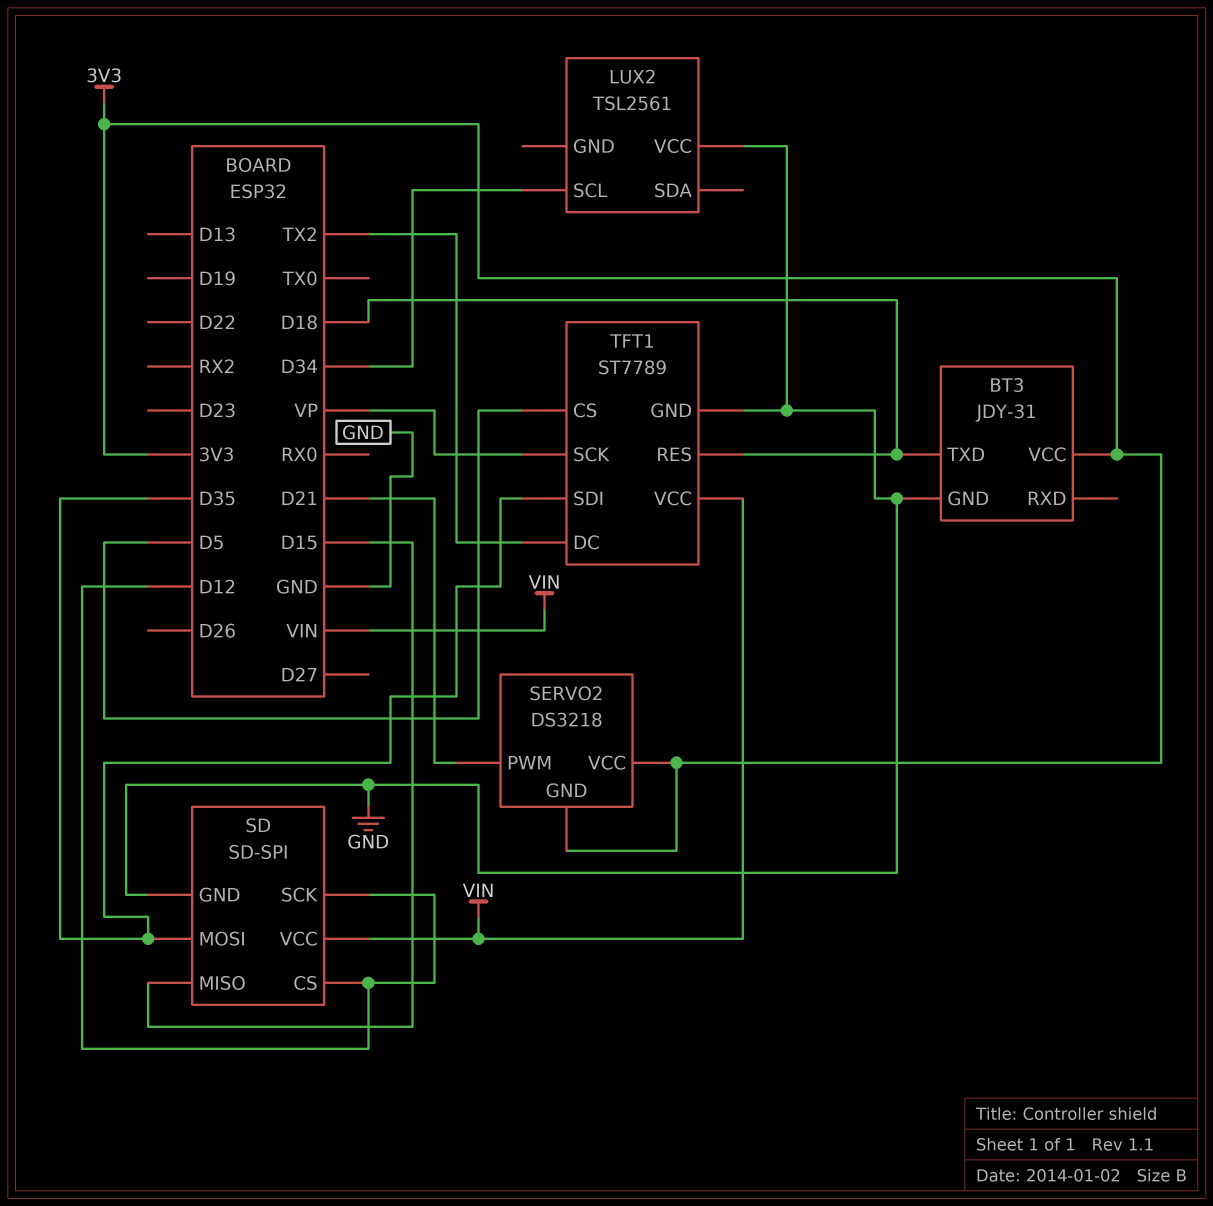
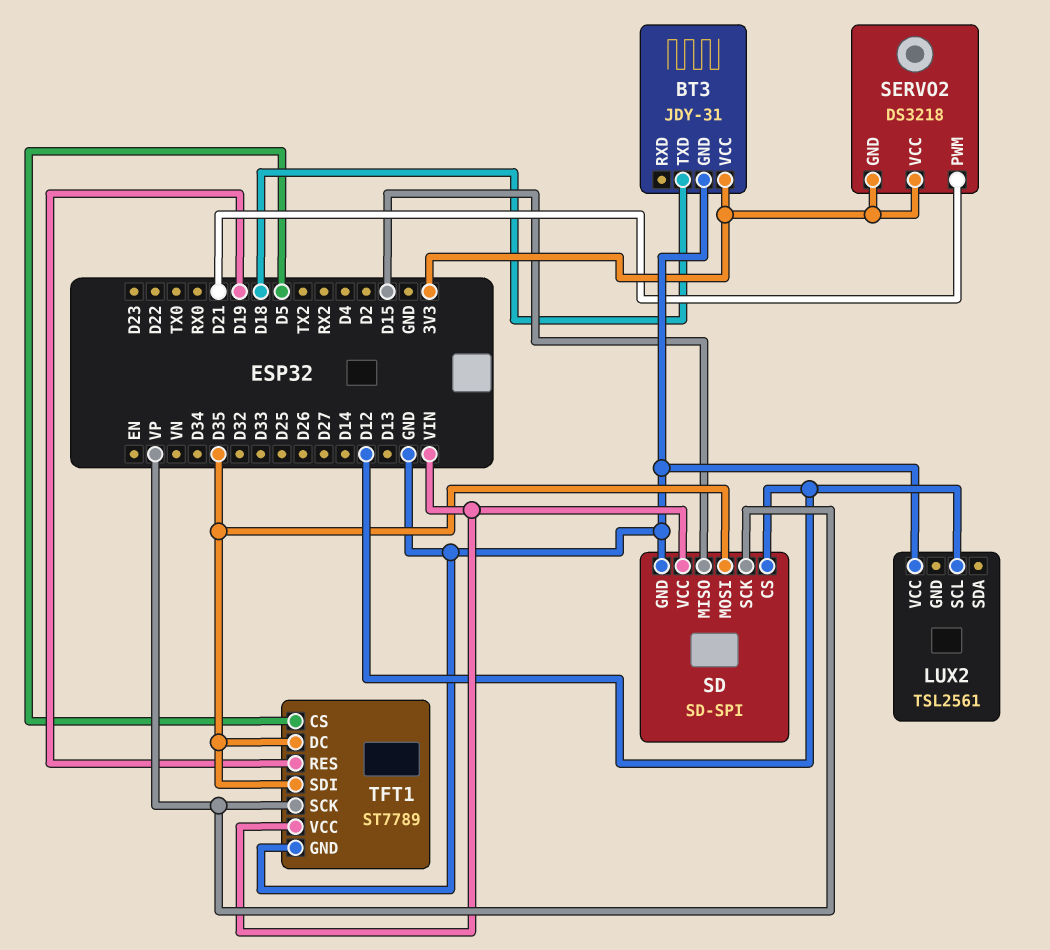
LUX2 pin SCL: D34 -> D12
SD pin SCK: D12 -> VP
TFT1 pin DC: TX2 -> D35
TFT1 pin RES: D18 -> D19

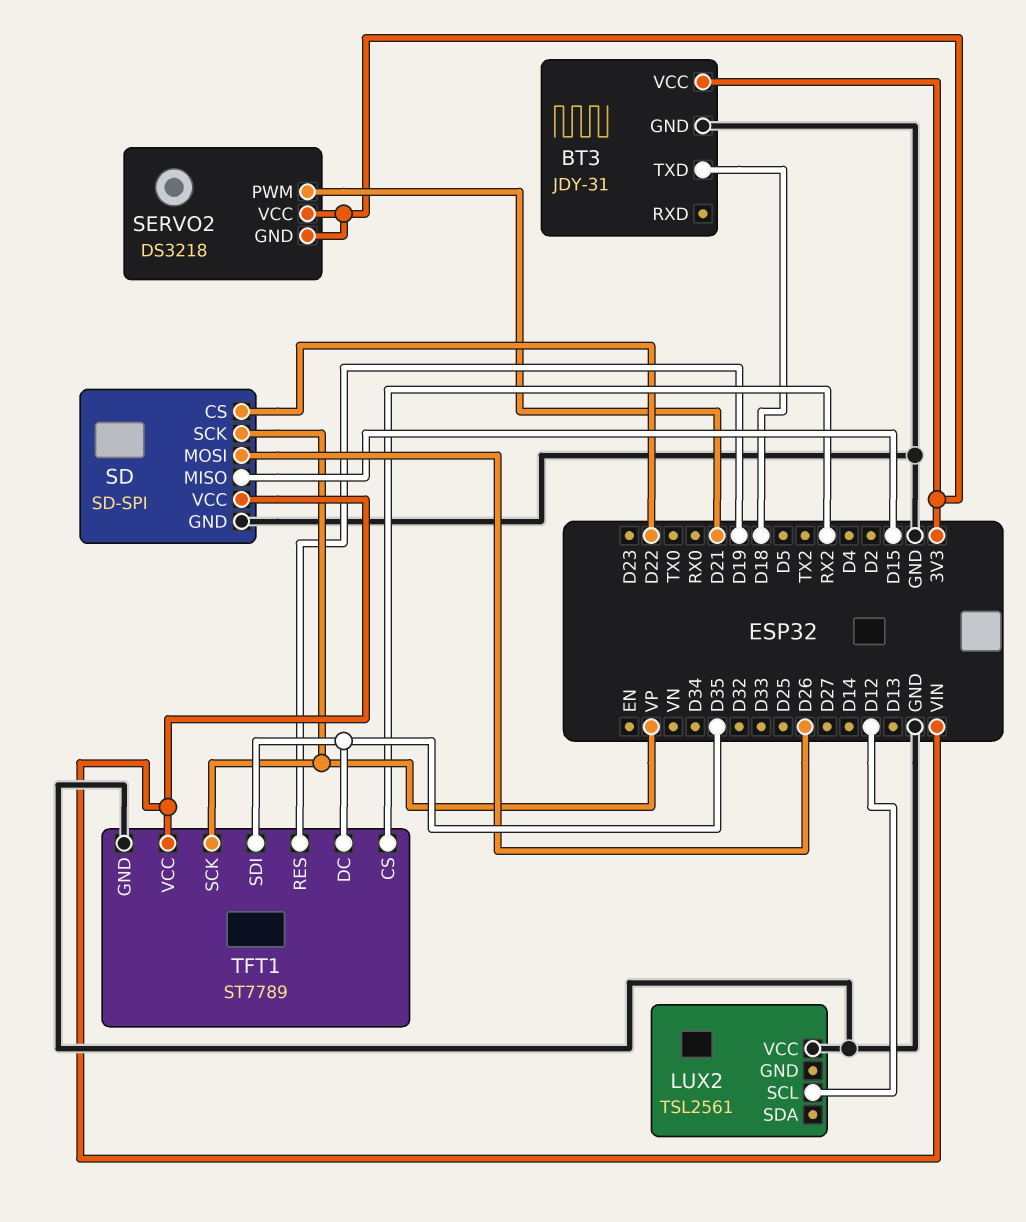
SD pin CS: D12 -> D22
SD pin MOSI: D35 -> D26
TFT1 pin CS: D5 -> RX2

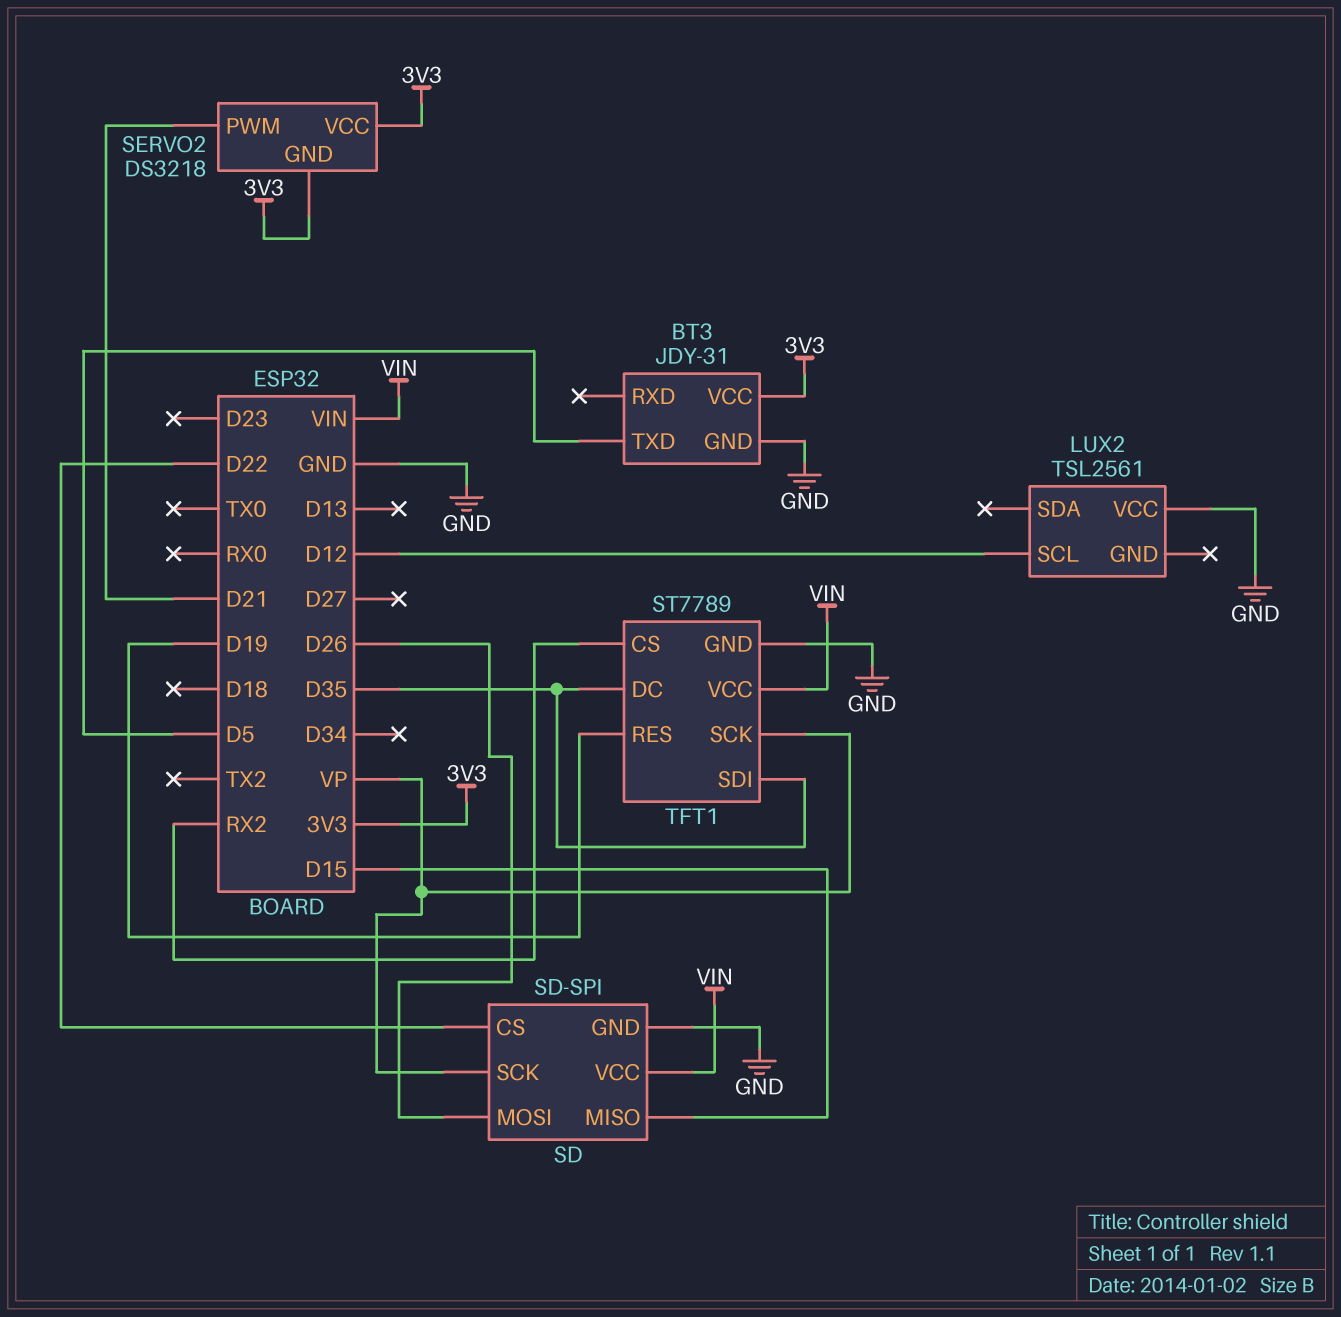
BT3 pin TXD: D18 -> D5

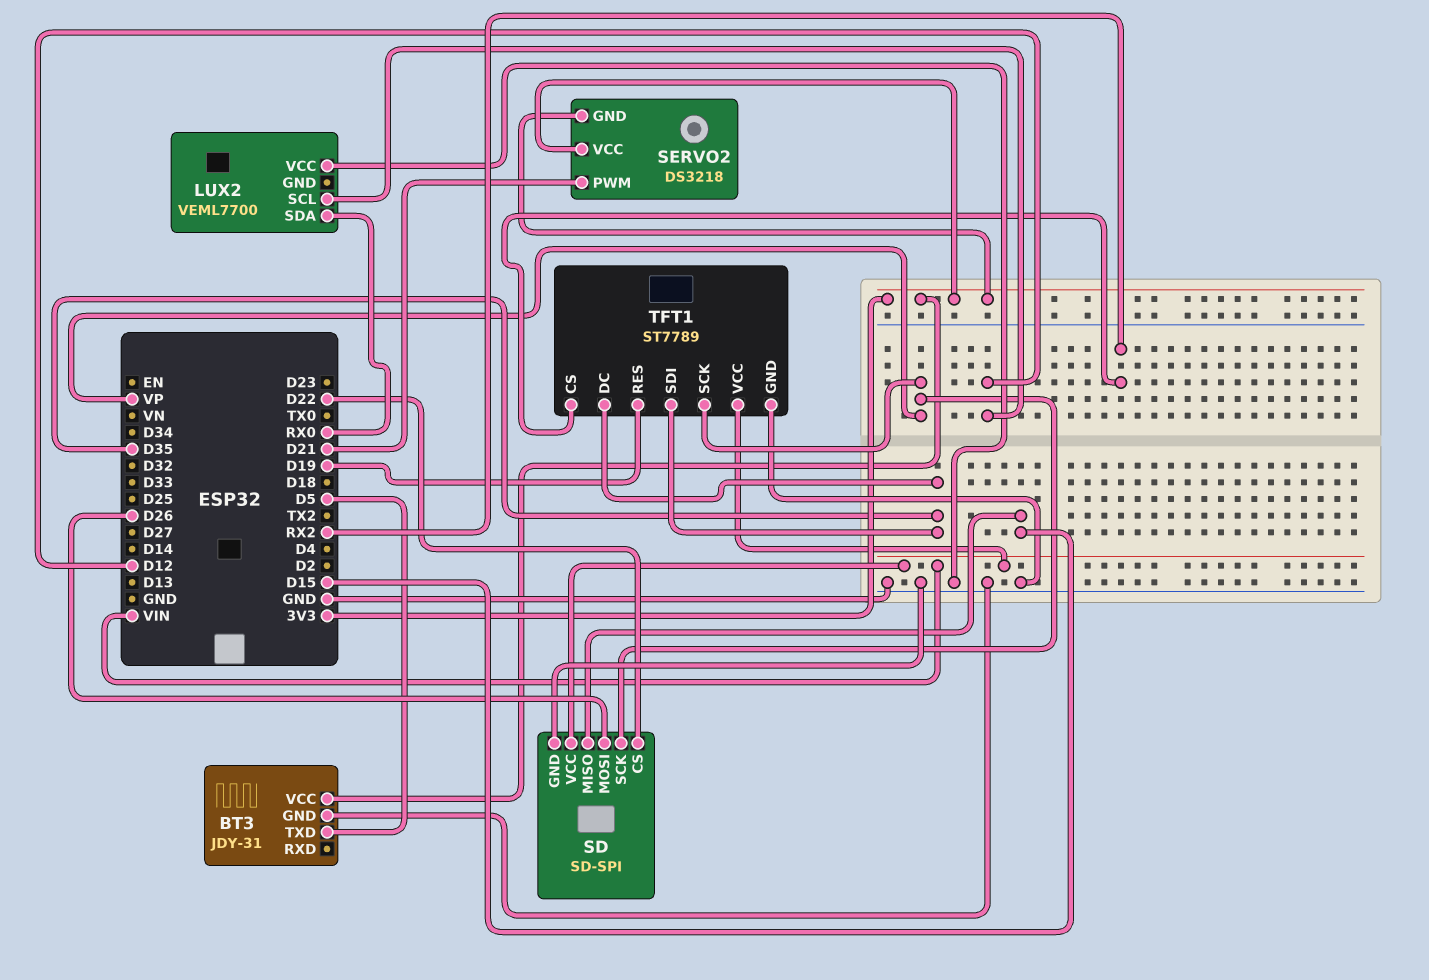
LUX2: TSL2561 -> VEML7700
LUX2 pin SDA: none -> RX0

